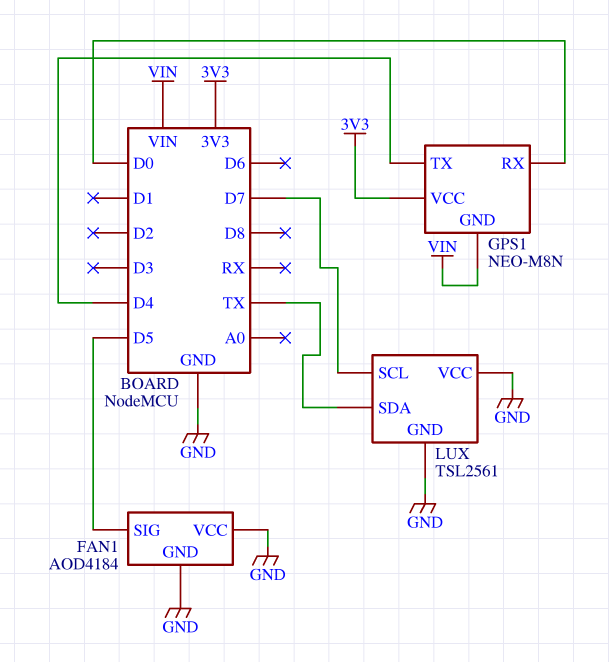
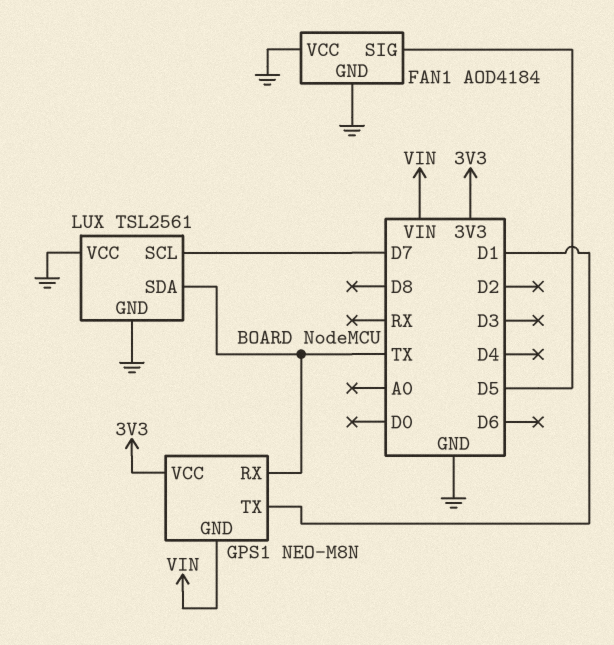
GPS1 pin RX: D0 -> TX
GPS1 pin TX: D4 -> D1

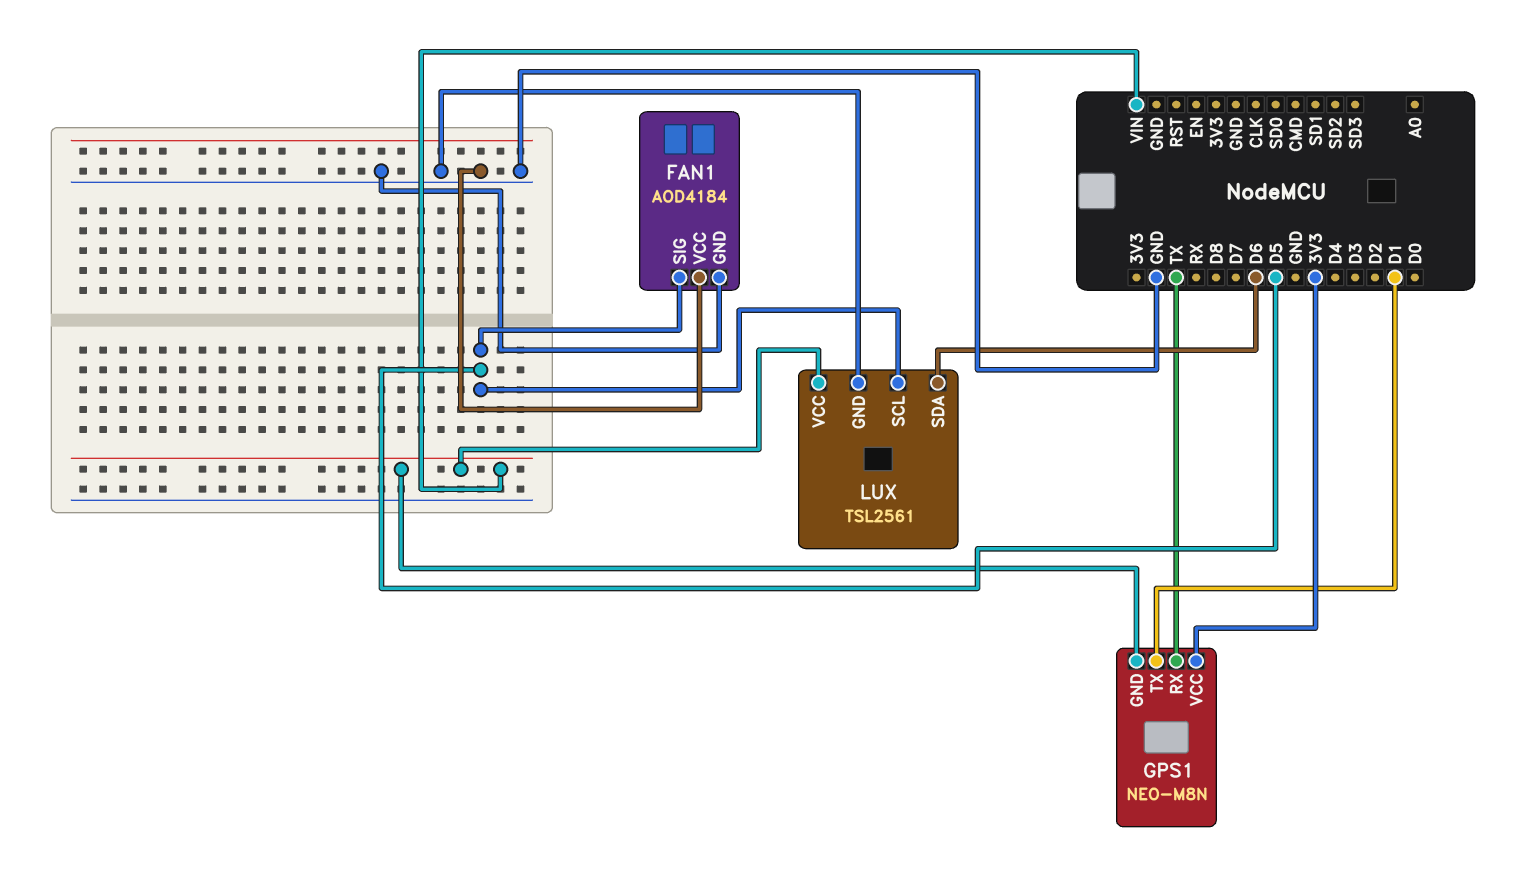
LUX pin SCL: D7 -> D5
LUX pin SDA: TX -> D6
LUX pin VCC: GND -> VIN

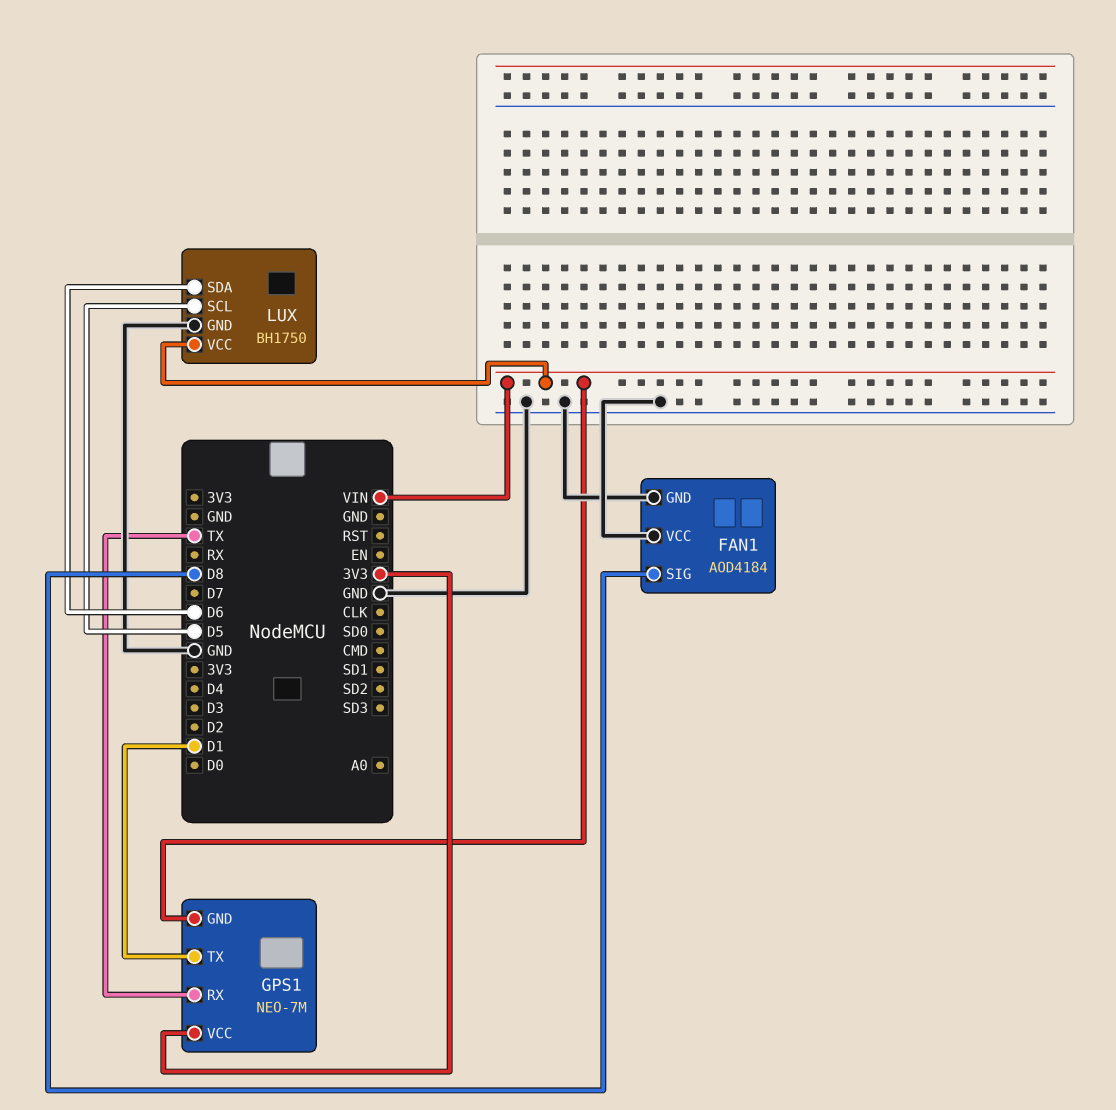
FAN1 pin SIG: D5 -> D8
GPS1: NEO-M8N -> NEO-7M
LUX: TSL2561 -> BH1750

